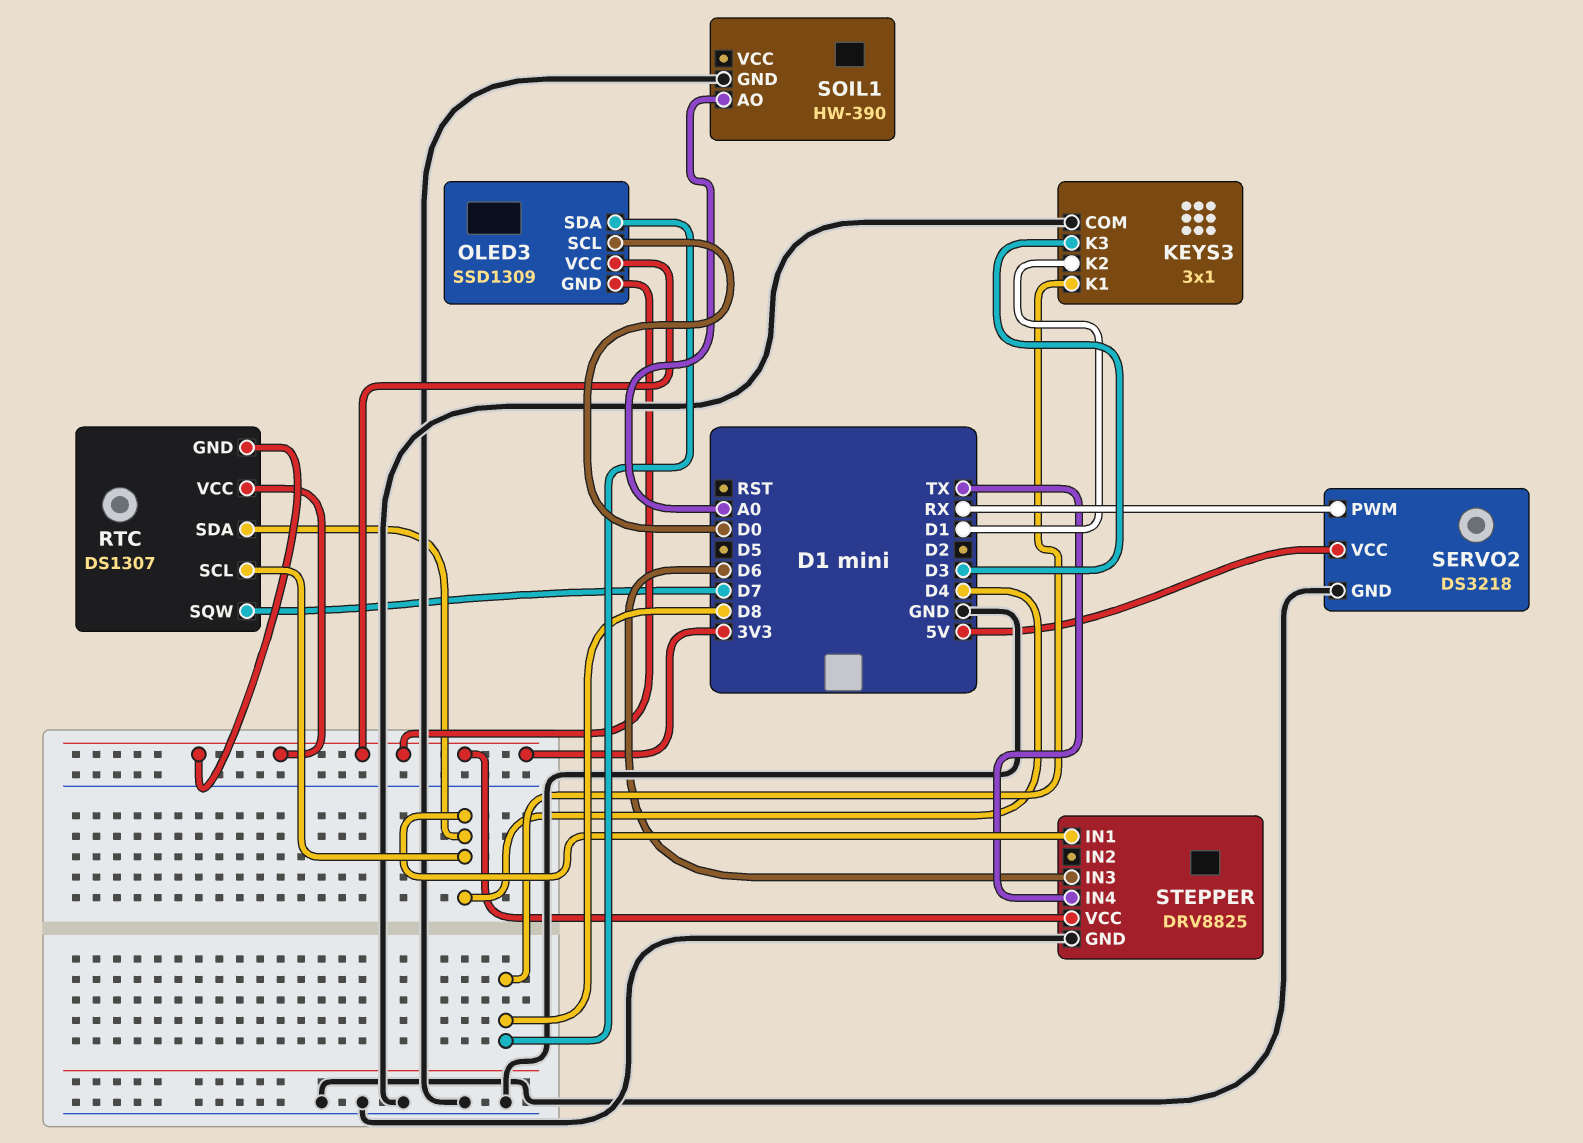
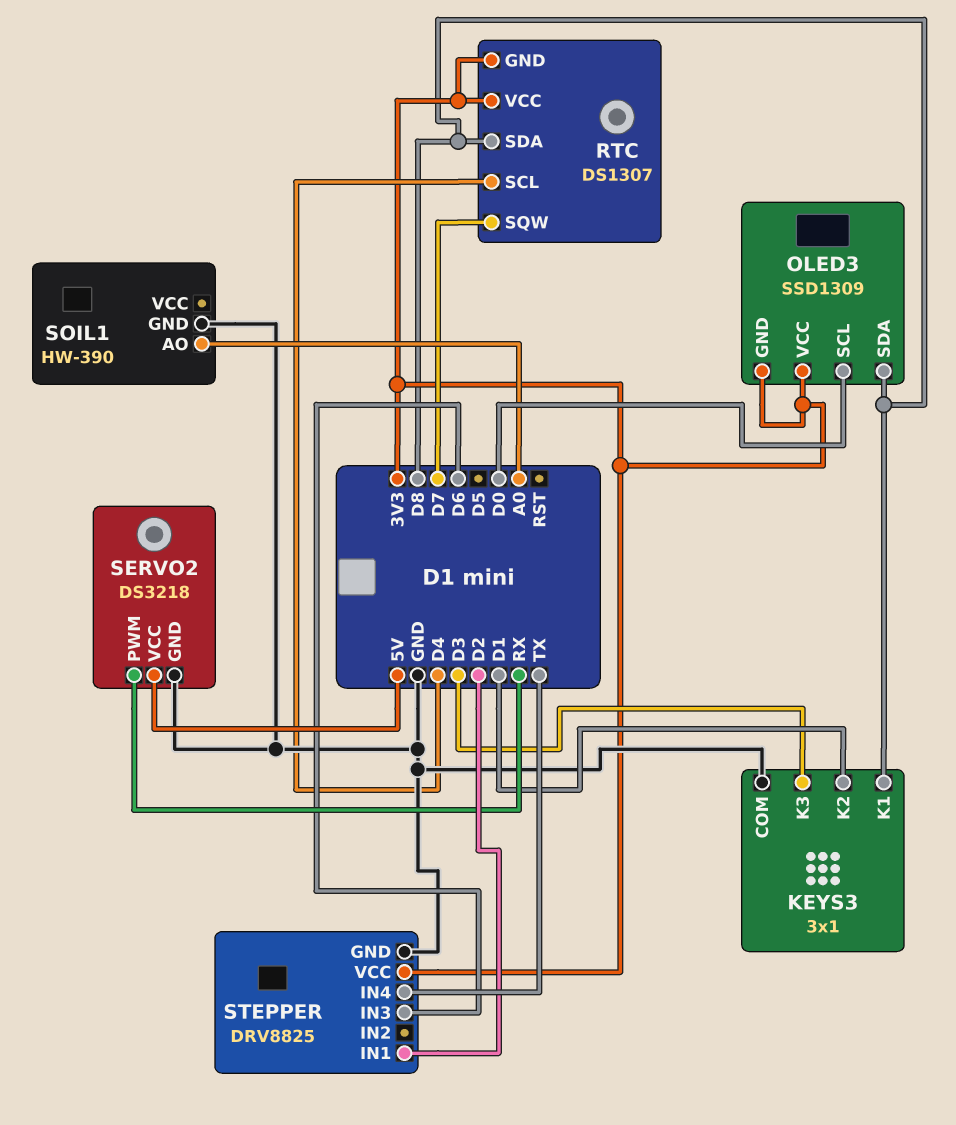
RTC pin SDA: D4 -> D8
STEPPER pin IN1: D4 -> D2

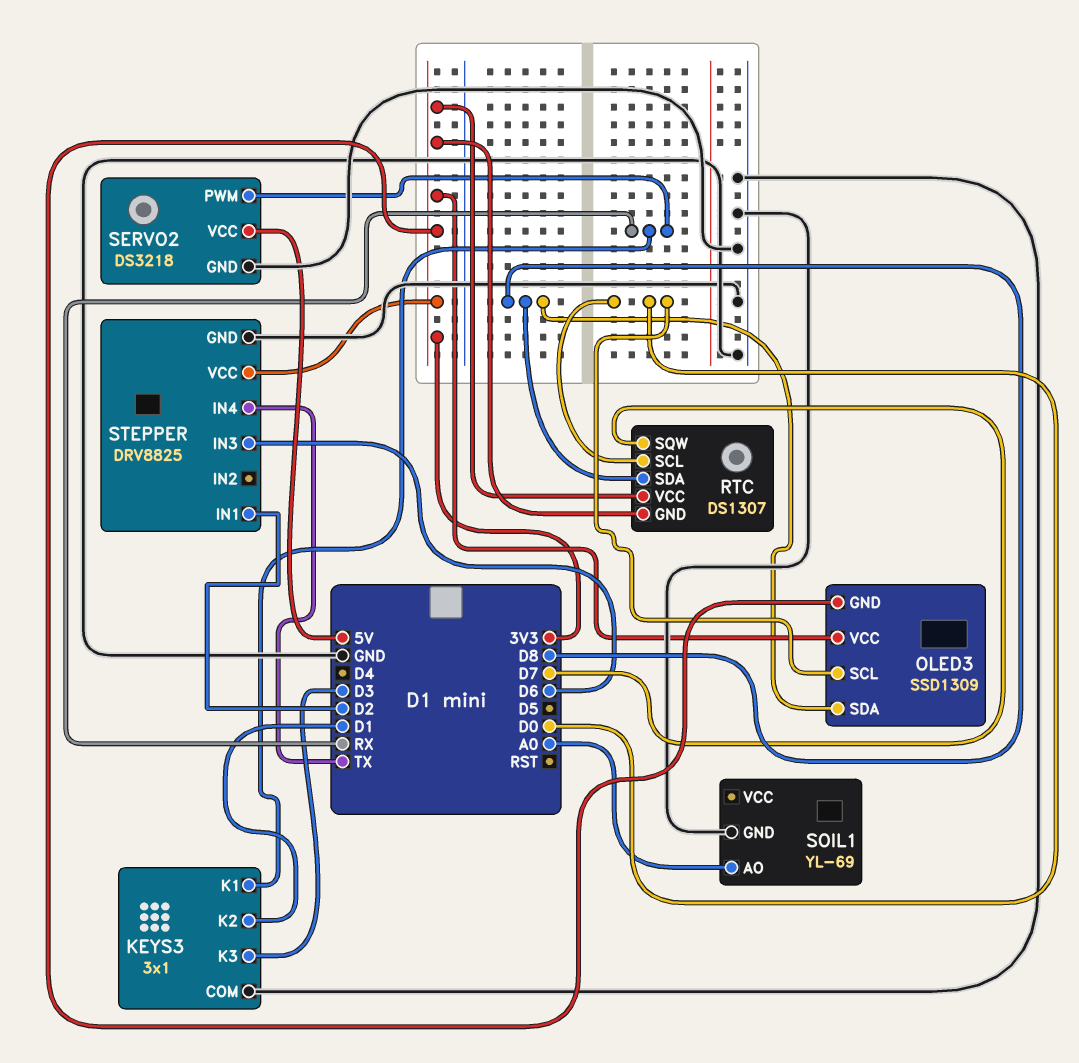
KEYS3 pin K1: D8 -> RX
RTC pin SCL: D4 -> D0
SOIL1: HW-390 -> YL-69

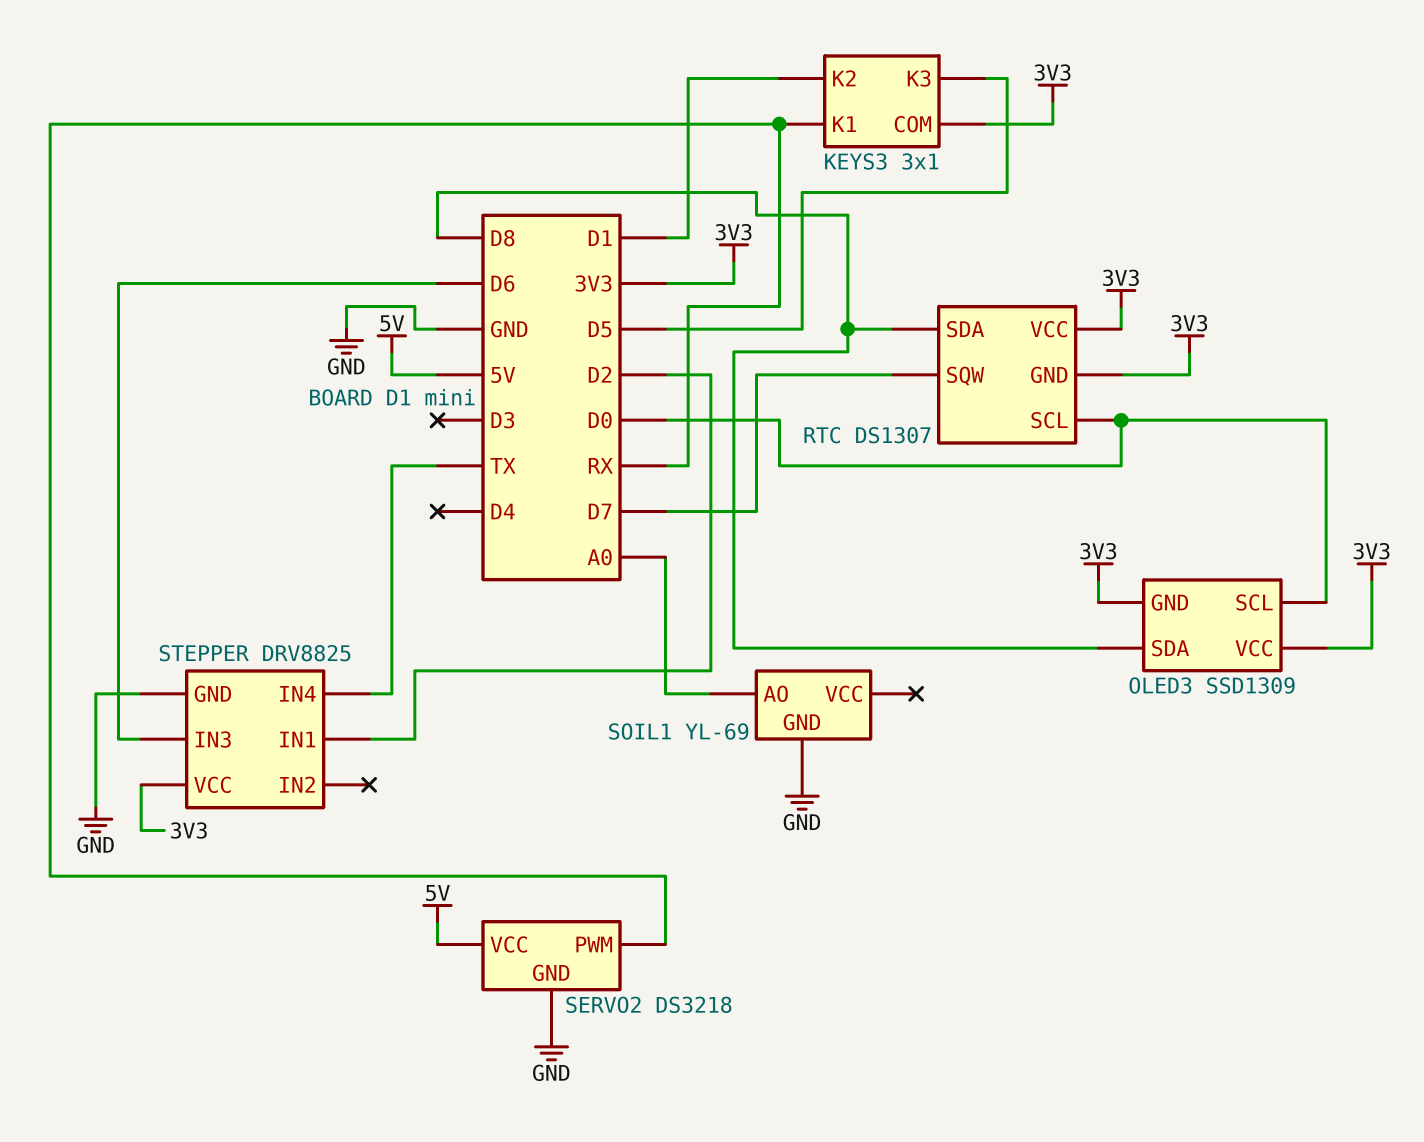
KEYS3 pin COM: GND -> 3V3
KEYS3 pin K3: D3 -> D5

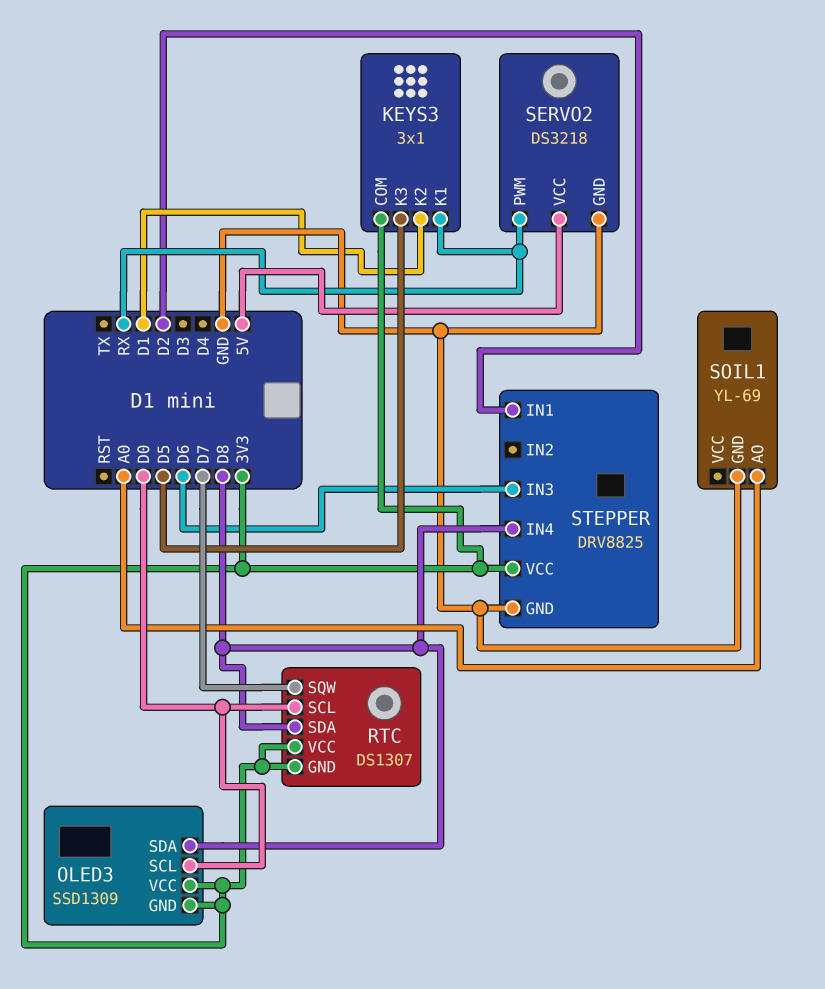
STEPPER pin IN4: TX -> D8

